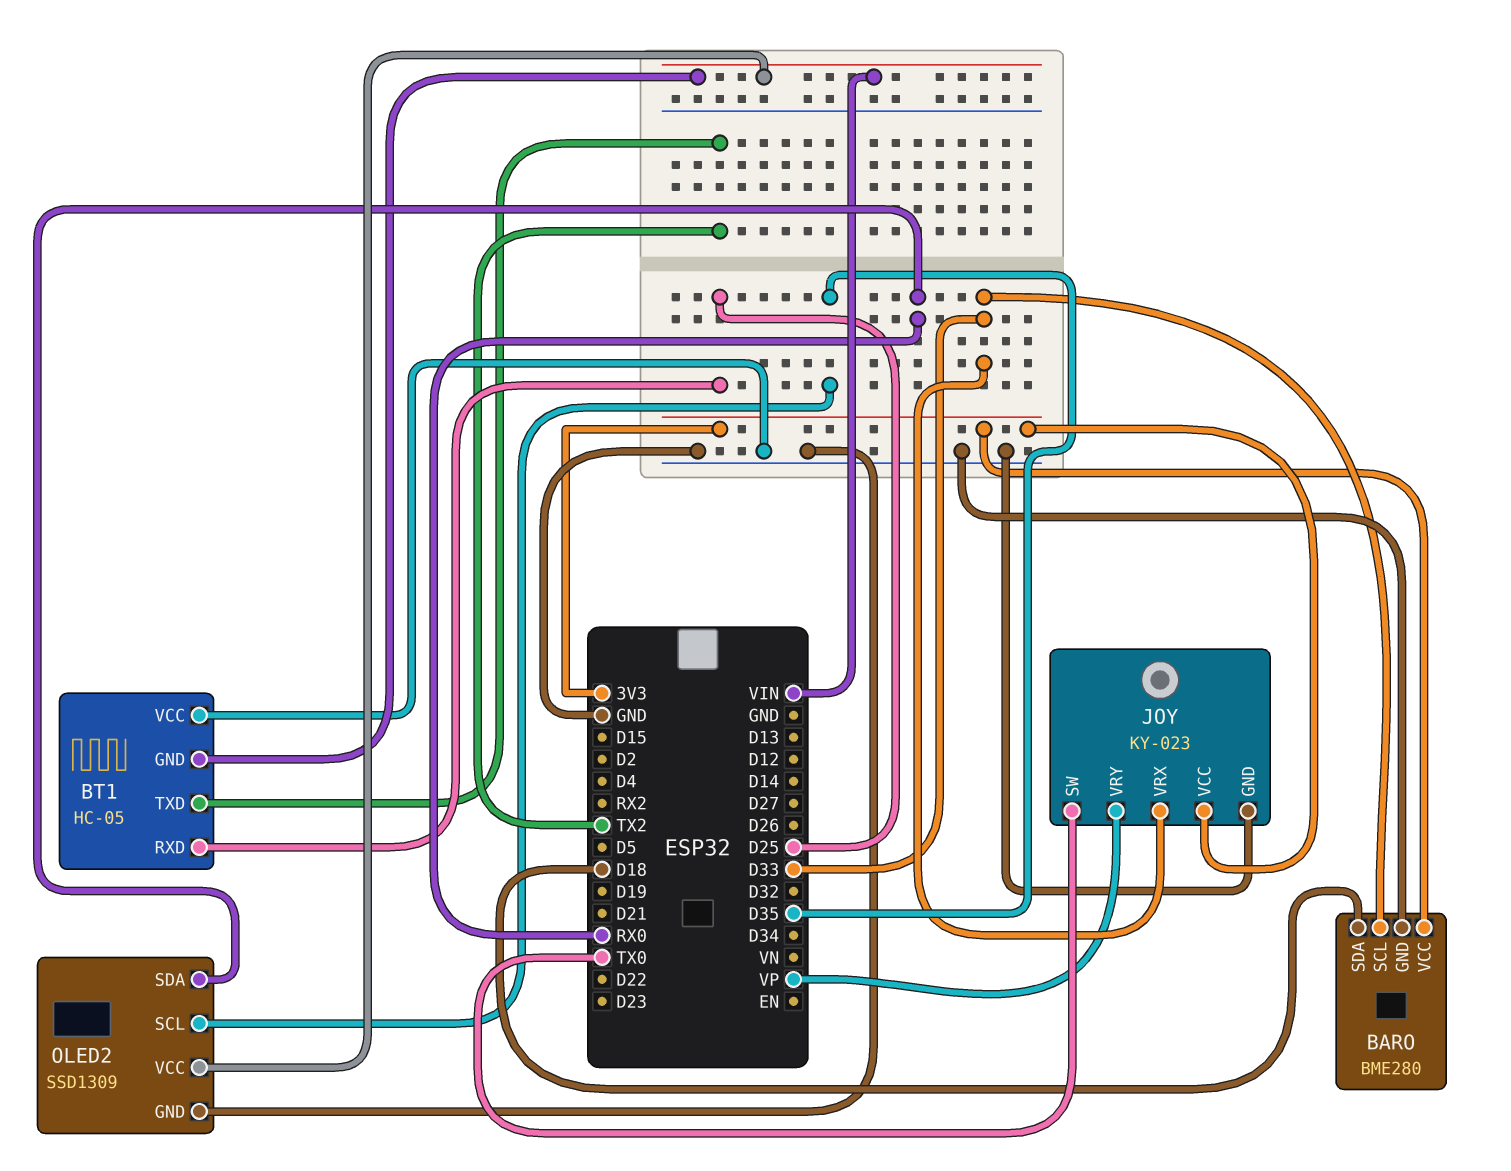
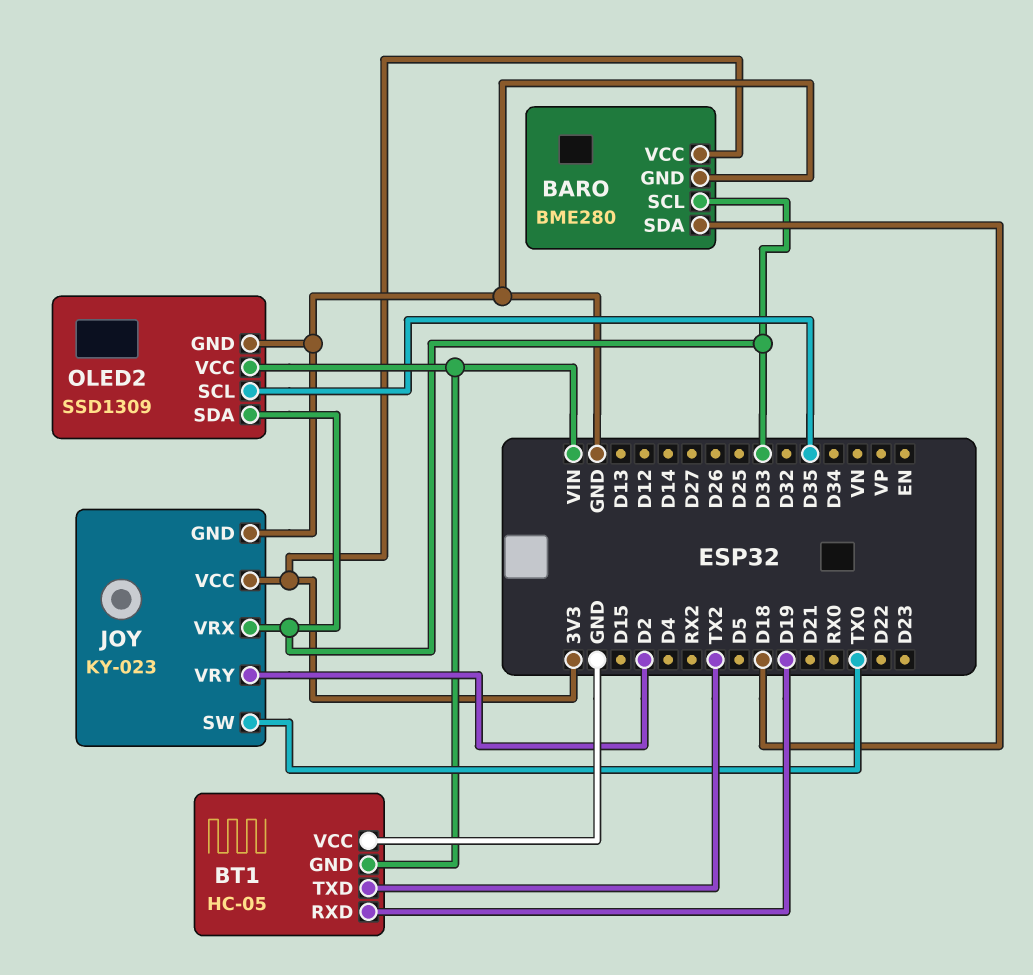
BT1 pin RXD: D25 -> D19
JOY pin VRY: VP -> D2
OLED2 pin SDA: RX0 -> D33

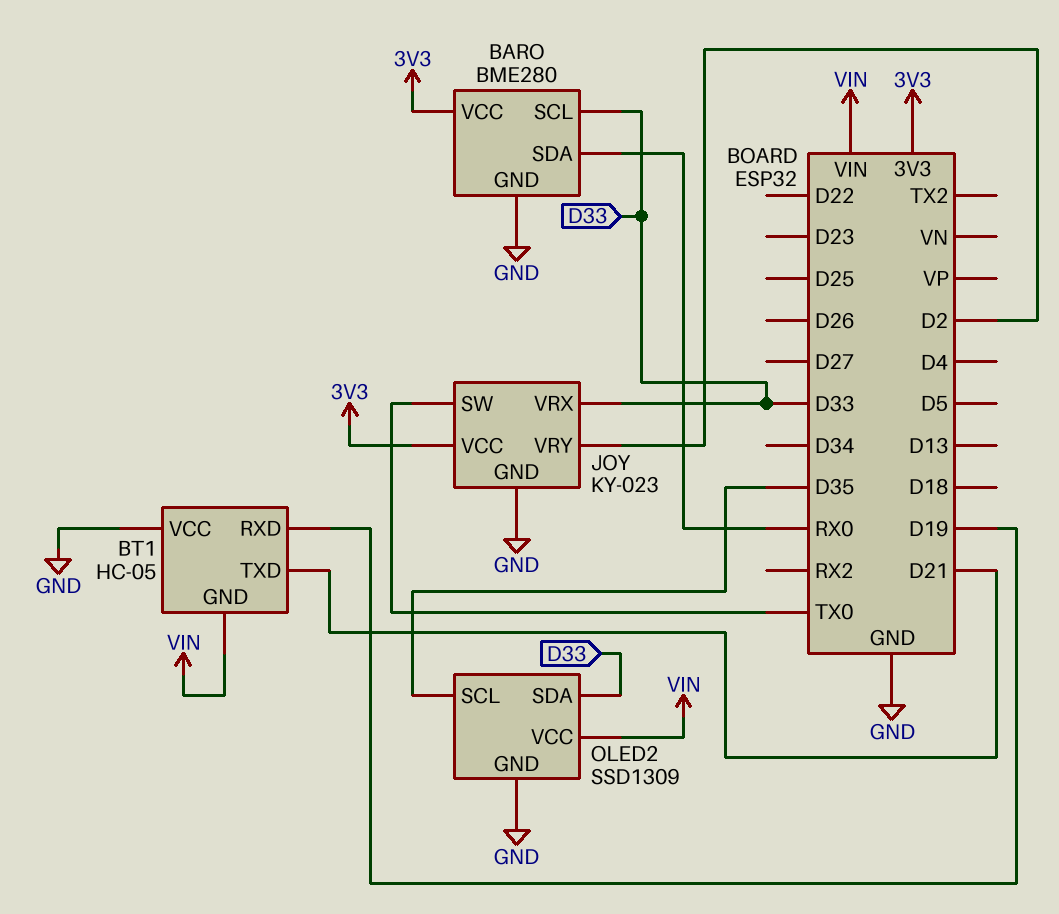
BARO pin SDA: D18 -> RX0
BT1 pin TXD: TX2 -> D21

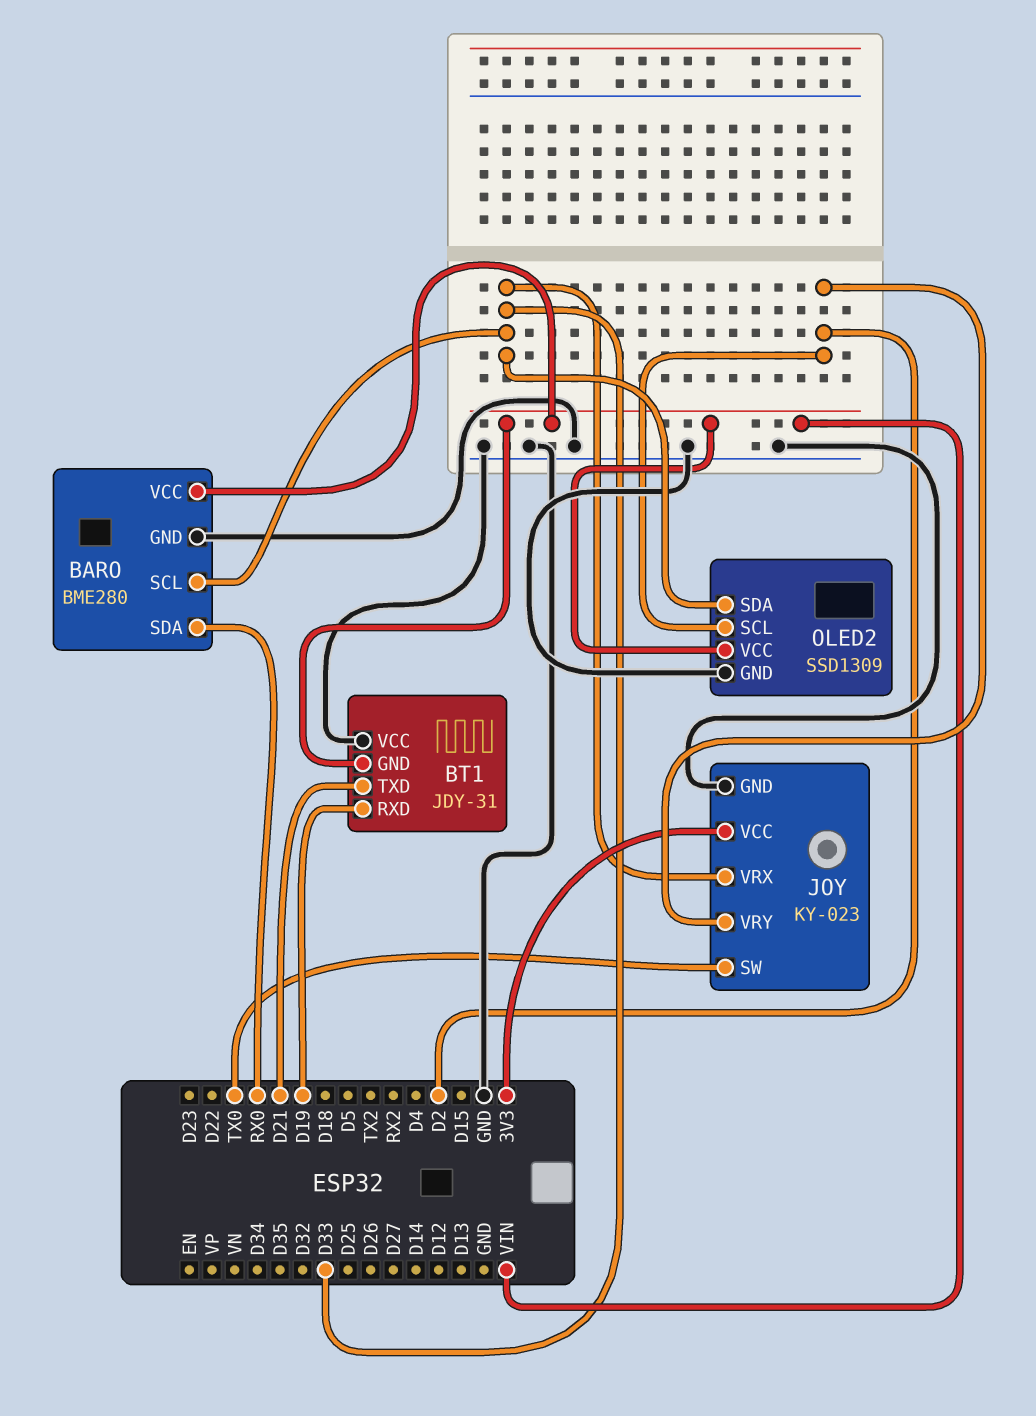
BARO pin VCC: 3V3 -> VIN
BT1: HC-05 -> JDY-31
OLED2 pin SCL: D35 -> D2

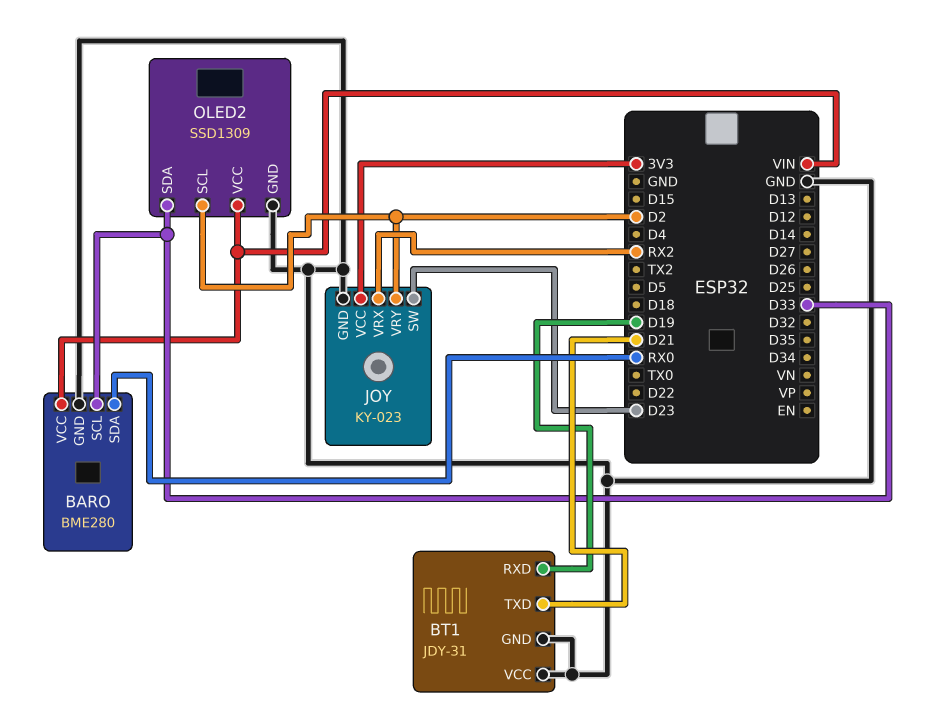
BT1 pin GND: VIN -> GND
JOY pin SW: TX0 -> D23
JOY pin VRX: D33 -> RX2

